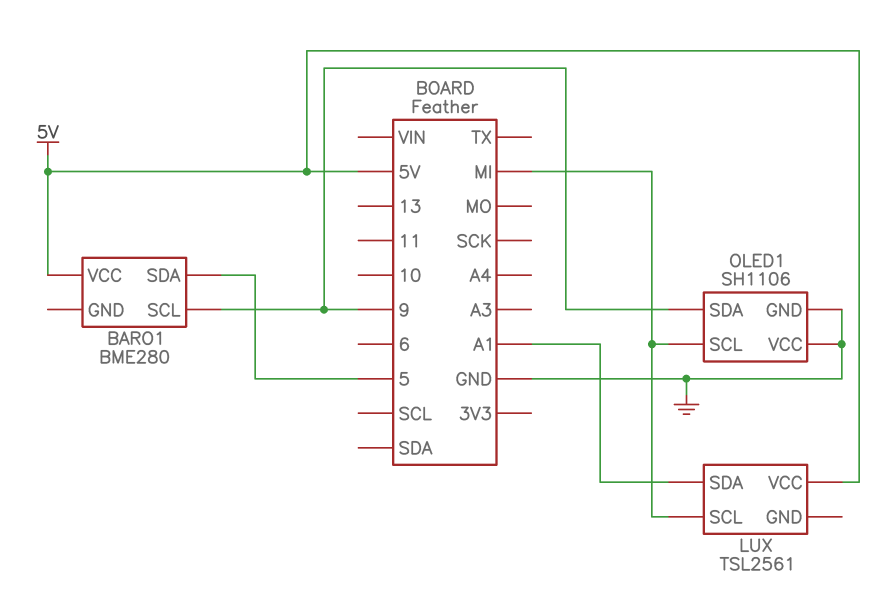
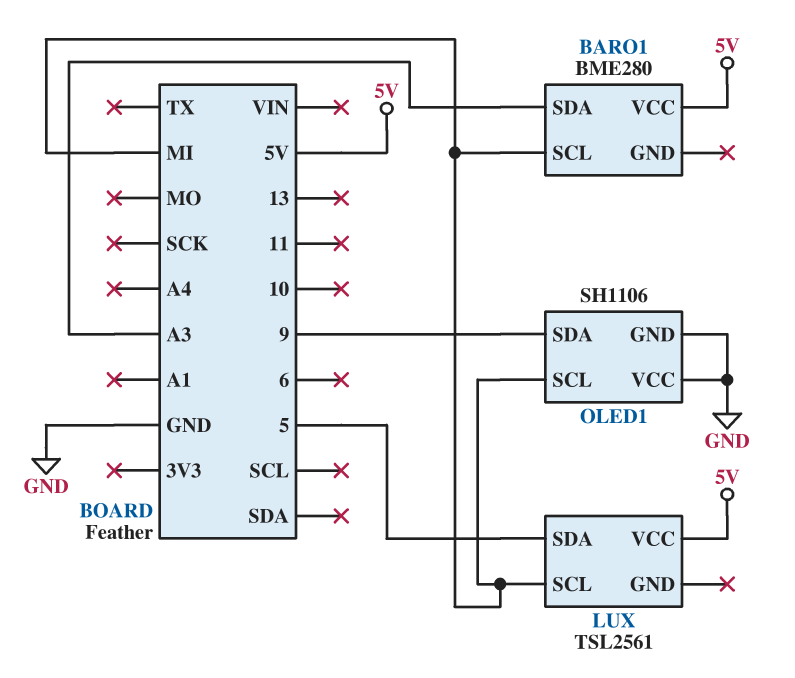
BARO1 pin SCL: 9 -> MI
BARO1 pin SDA: 5 -> A3
LUX pin SDA: A1 -> 5

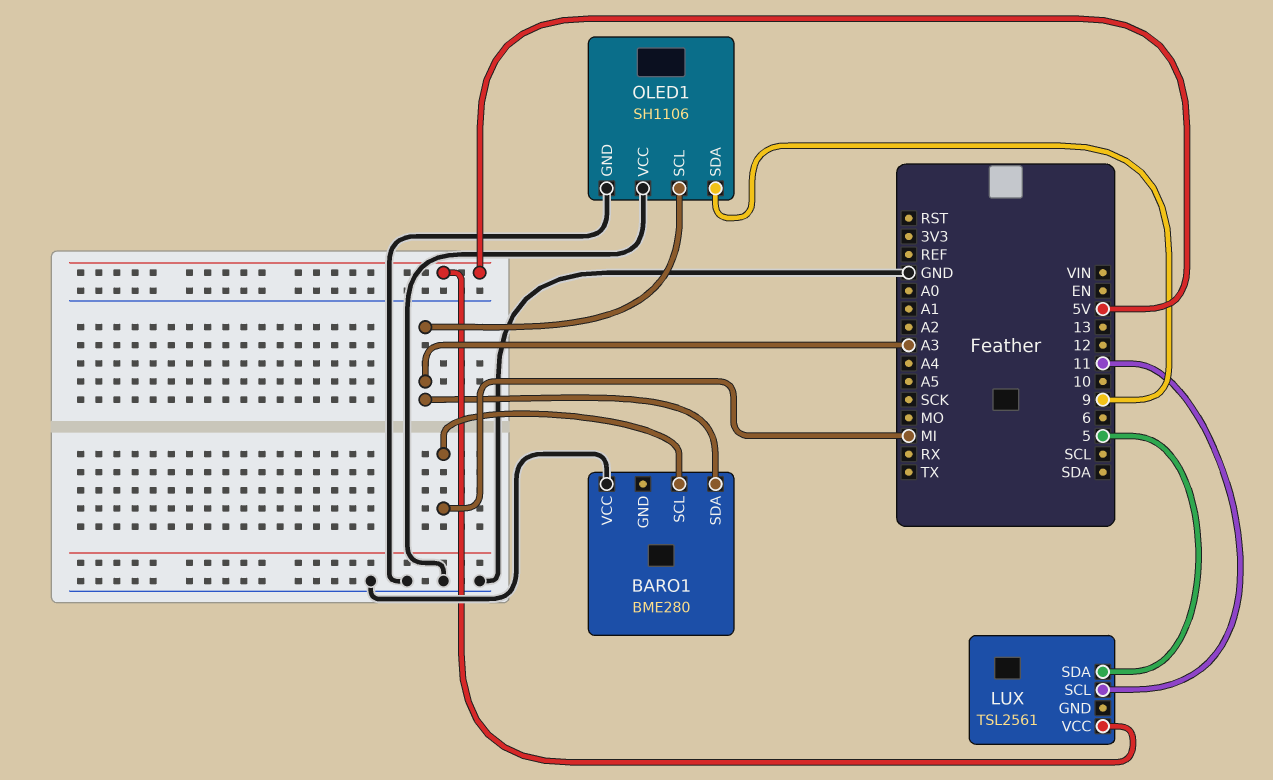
BARO1 pin VCC: 5V -> GND
LUX pin SCL: MI -> 11
OLED1 pin SCL: MI -> A3

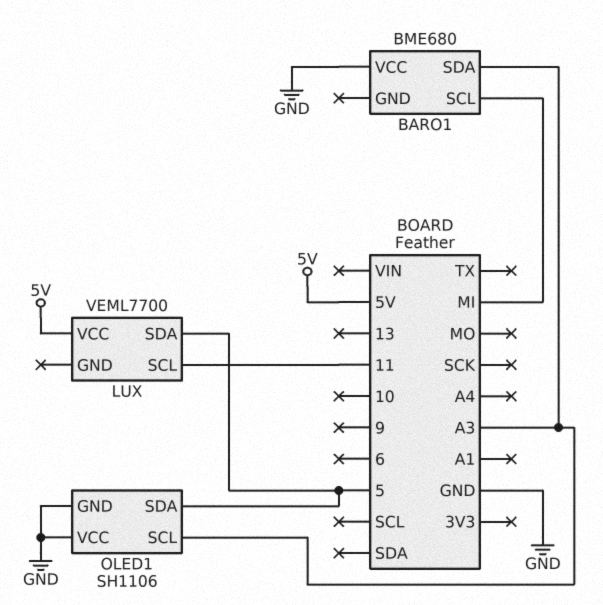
BARO1: BME280 -> BME680
LUX: TSL2561 -> VEML7700
OLED1 pin SDA: 9 -> 5

